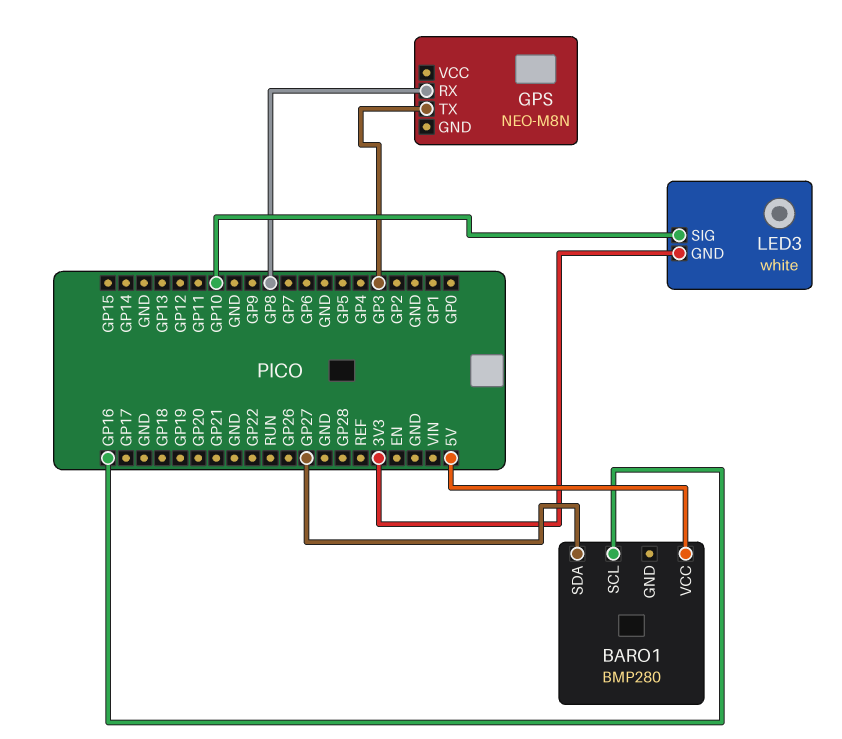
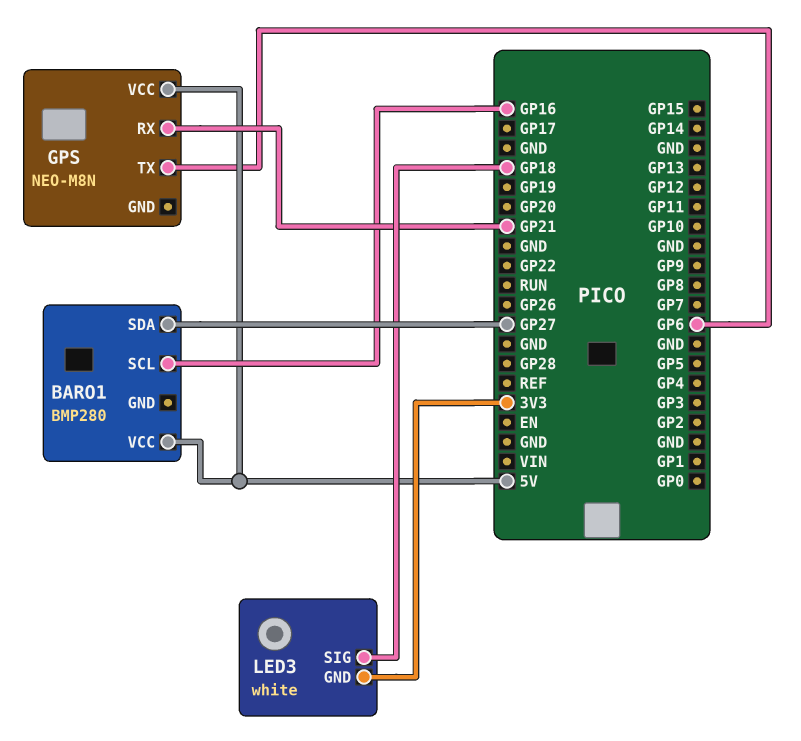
GPS pin RX: GP8 -> GP21
GPS pin TX: GP3 -> GP6
GPS pin VCC: none -> 5V
LED3 pin SIG: GP10 -> GP18

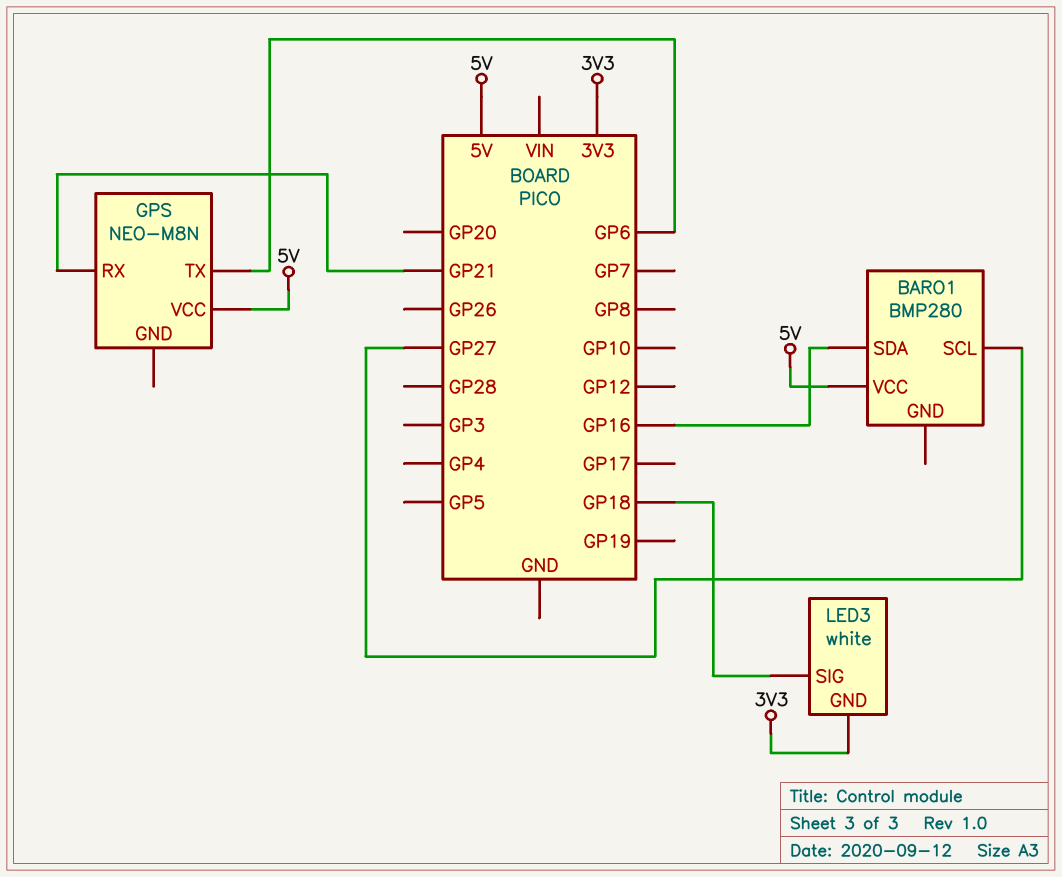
BARO1 pin SCL: GP16 -> GP27
BARO1 pin SDA: GP27 -> GP16

